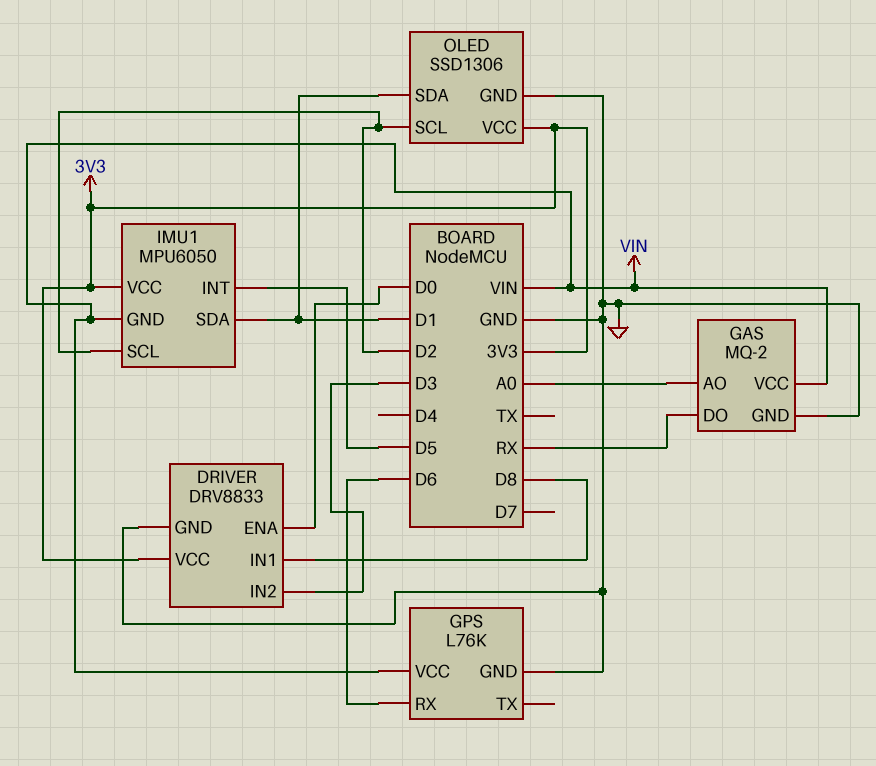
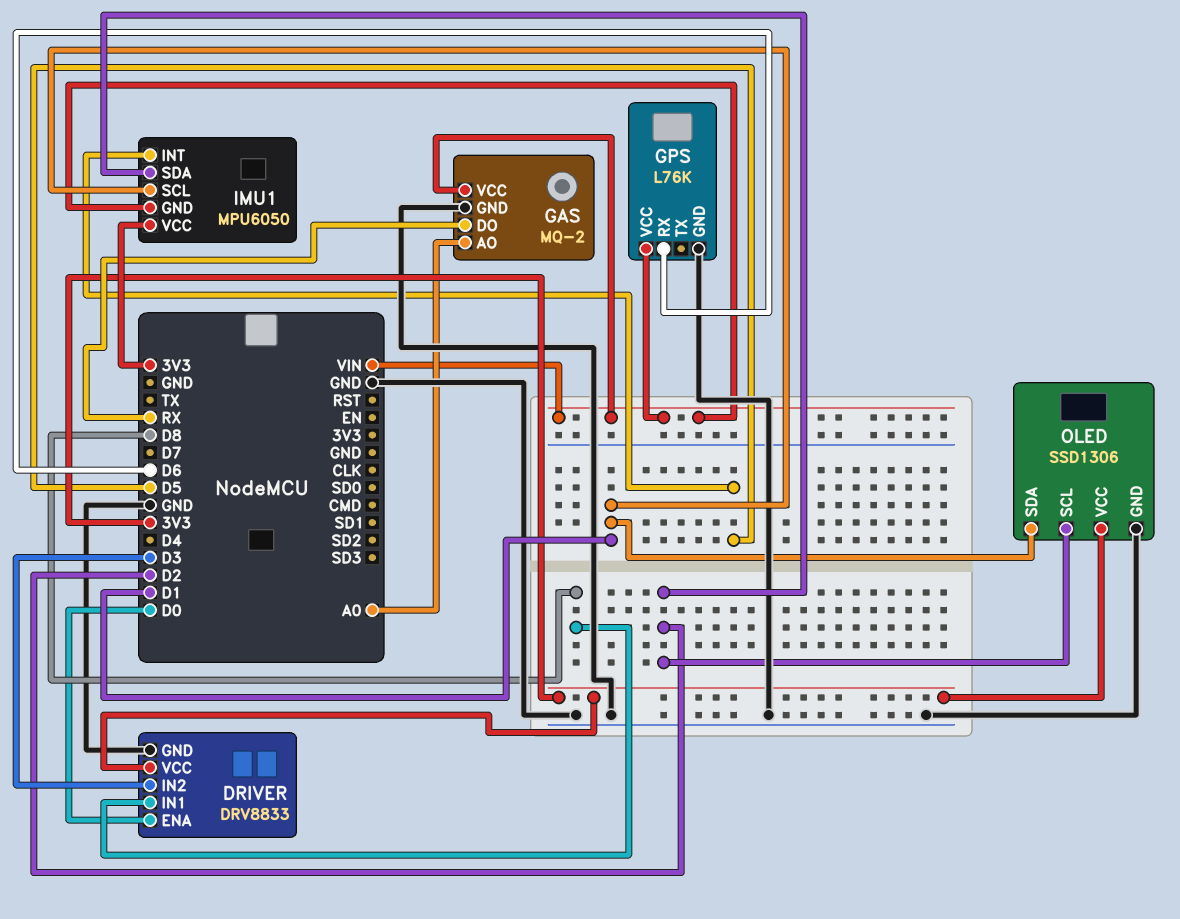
IMU1 pin SCL: D2 -> D1
IMU1 pin SDA: D1 -> D2

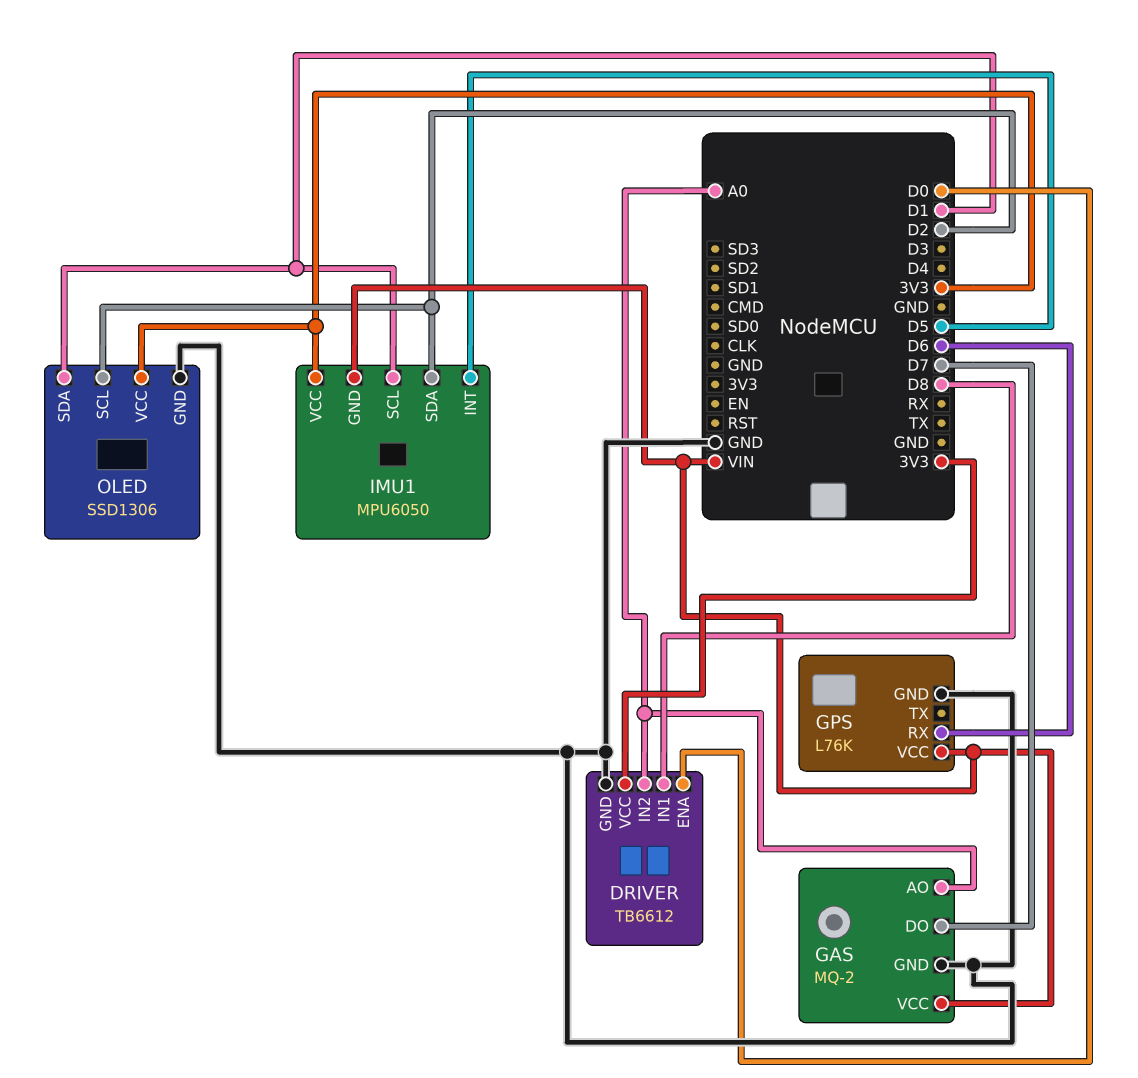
DRIVER: DRV8833 -> TB6612
DRIVER pin IN2: D3 -> A0
GAS pin DO: RX -> D7

